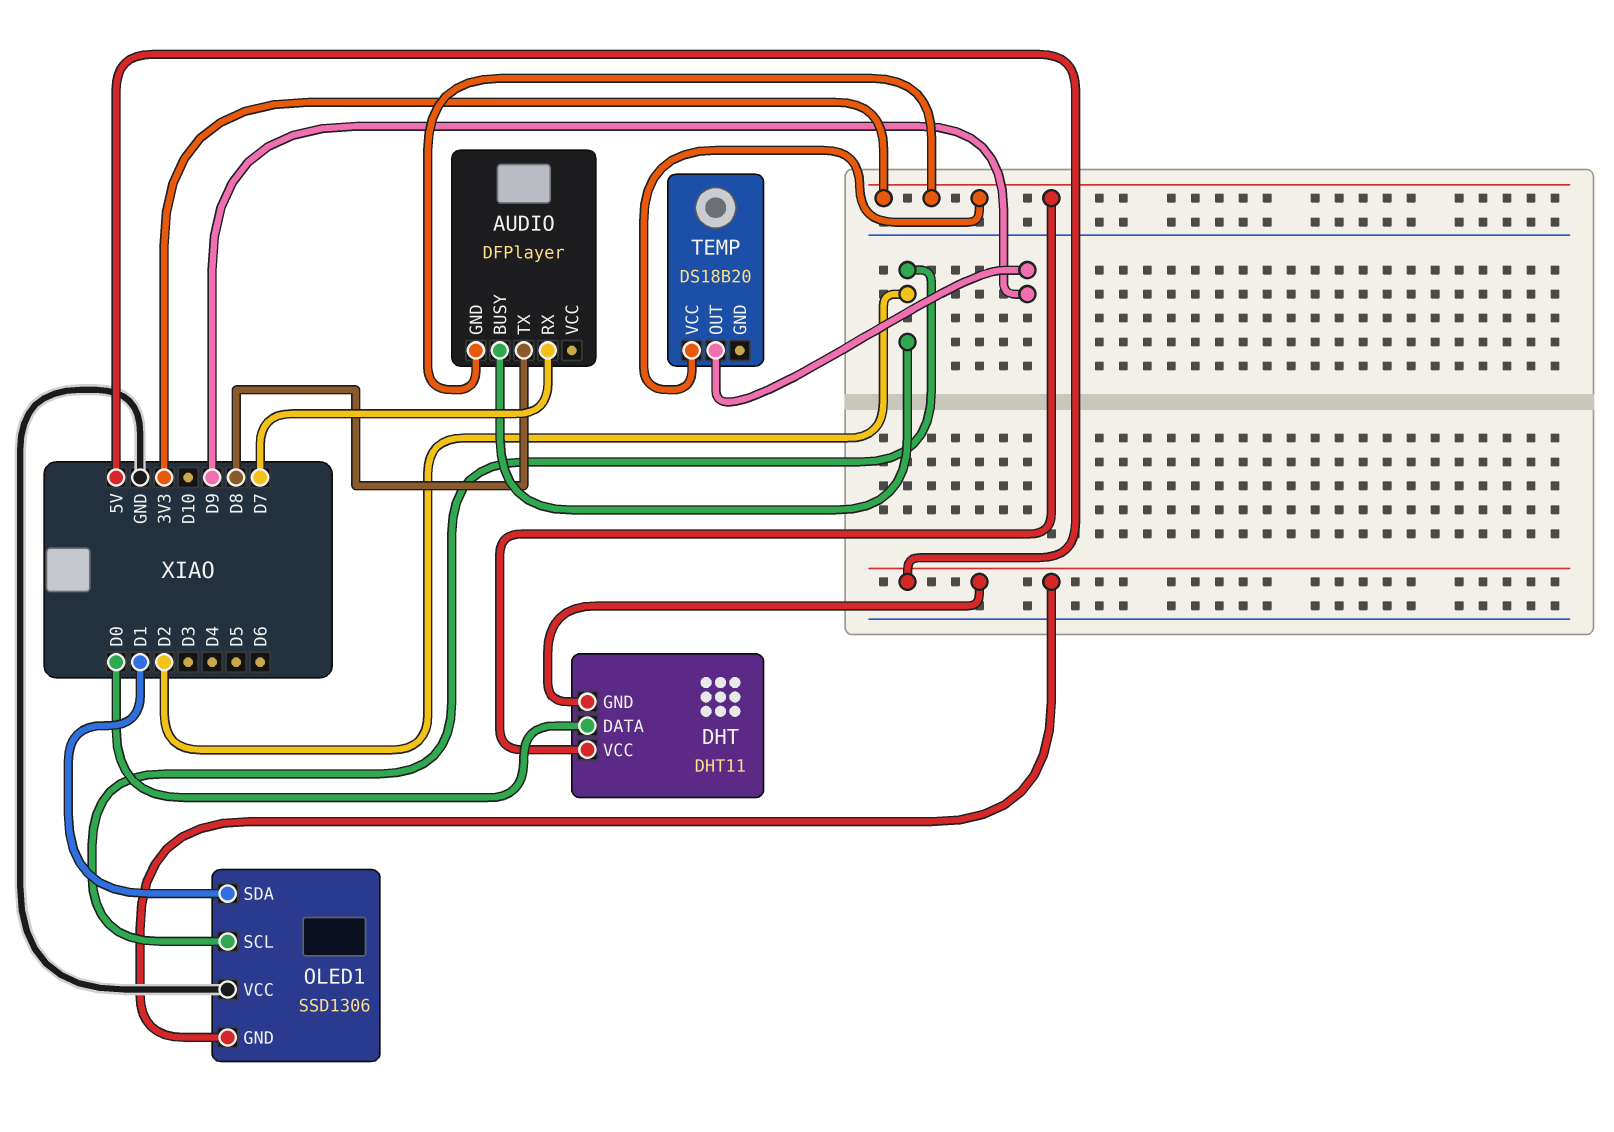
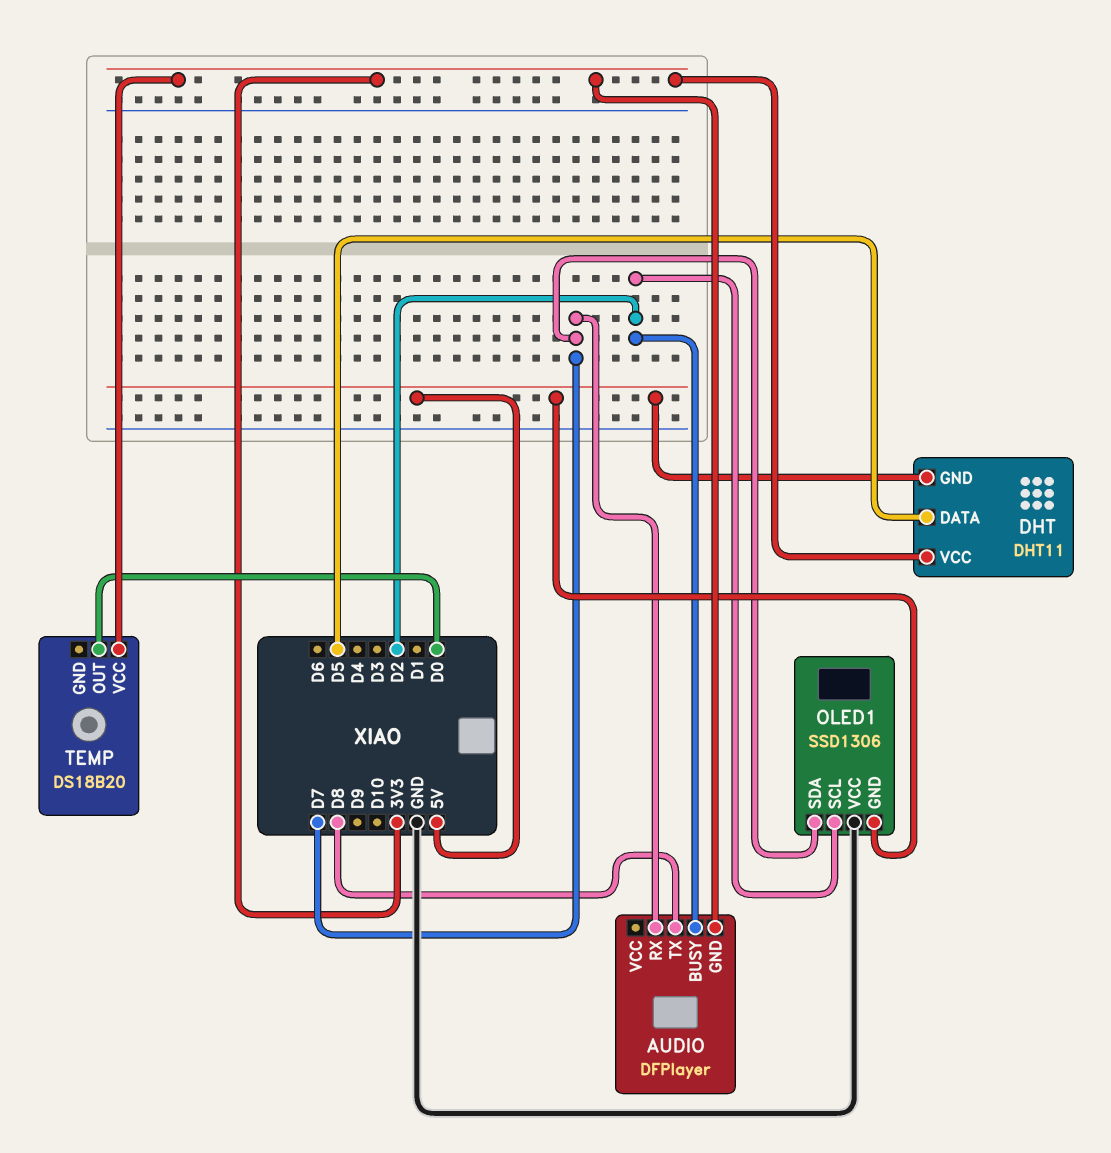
DHT pin DATA: D0 -> D5
OLED1 pin SDA: D1 -> D7
TEMP pin OUT: D9 -> D0

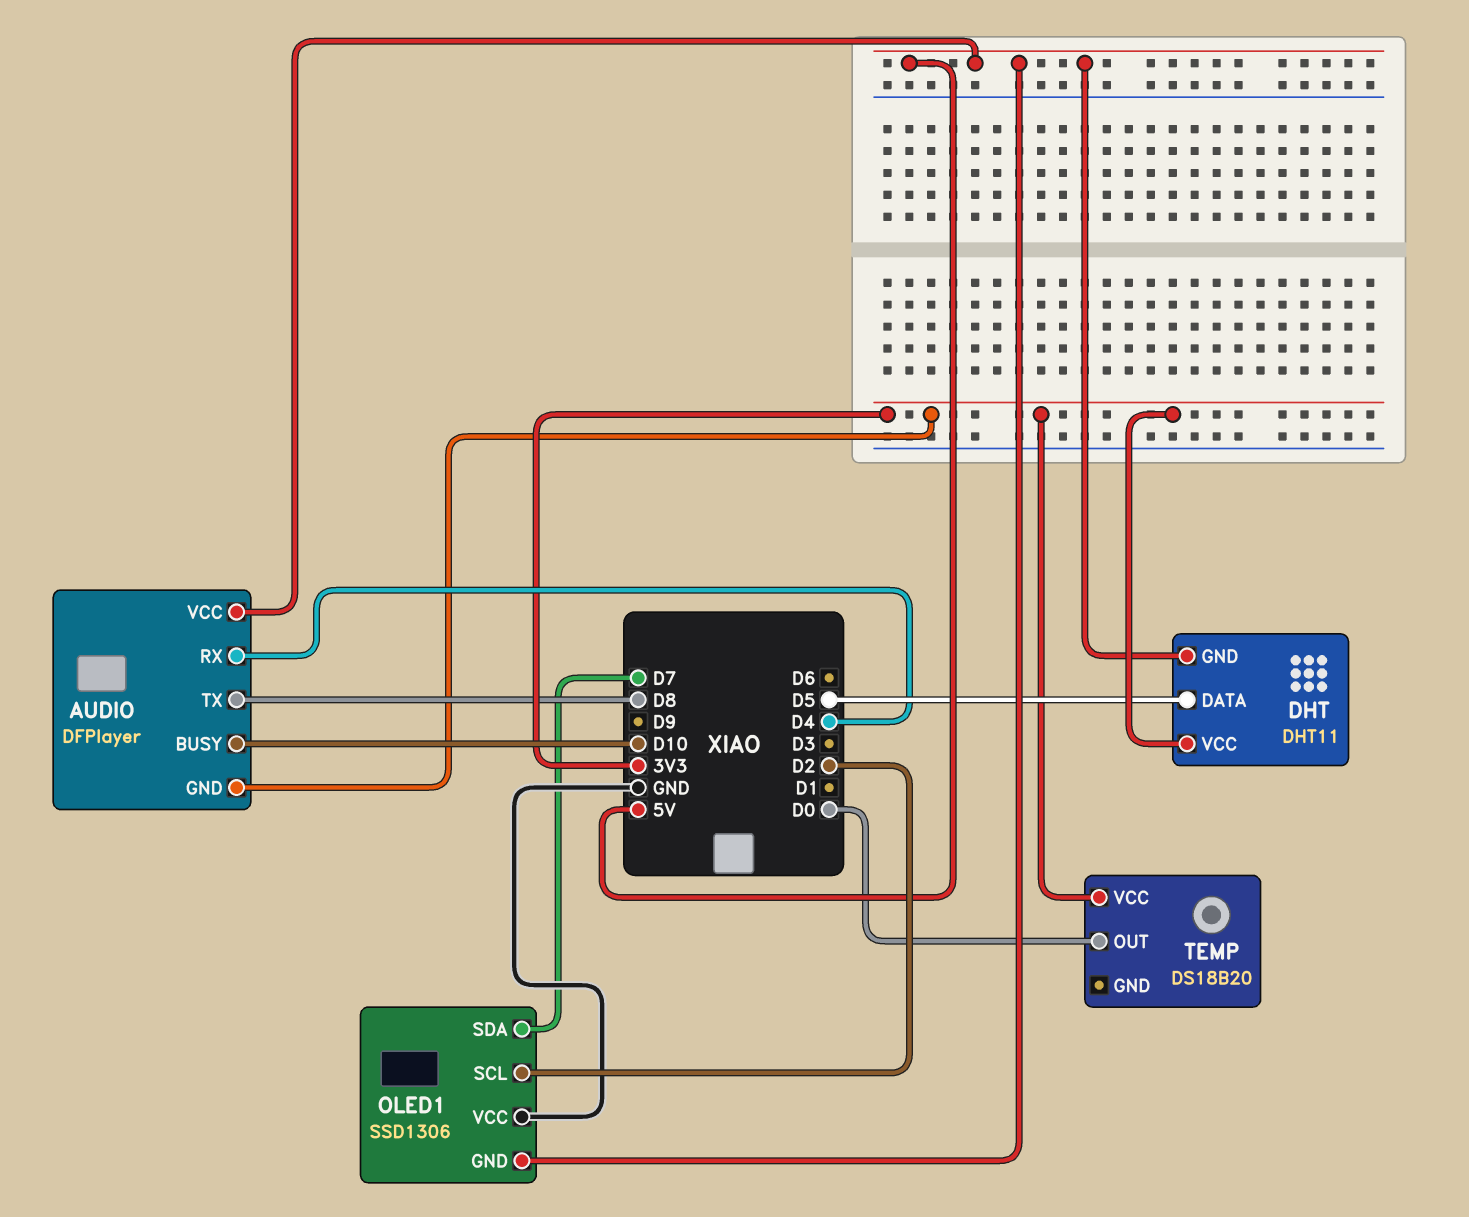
AUDIO pin BUSY: D2 -> D10
AUDIO pin RX: D7 -> D4
AUDIO pin VCC: none -> 5V

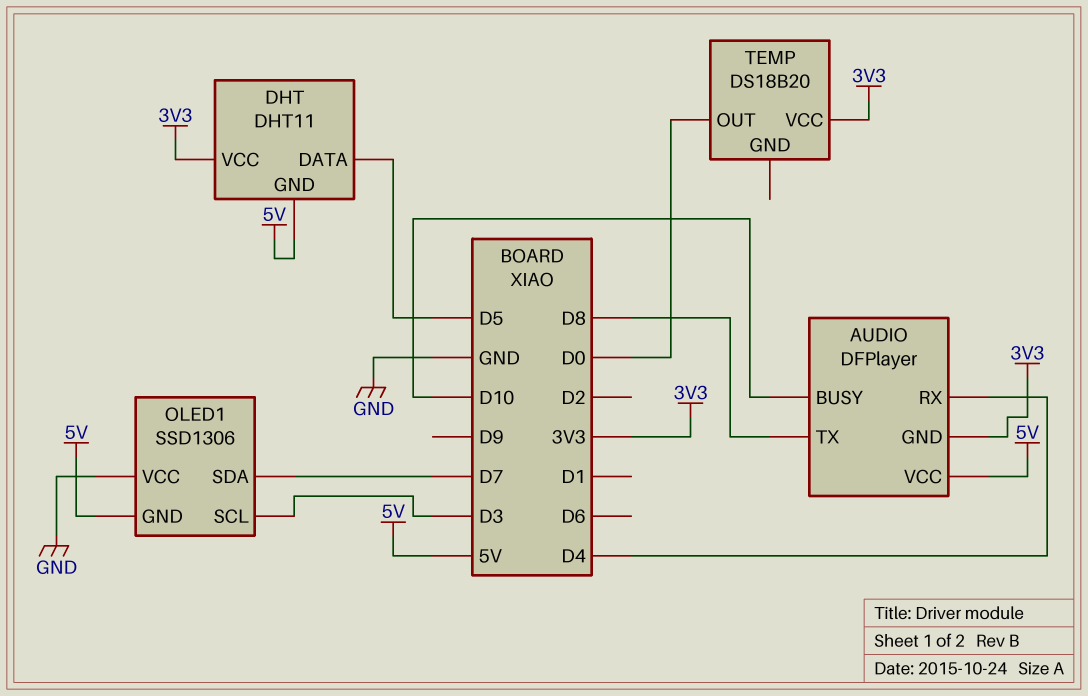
OLED1 pin SCL: D2 -> D3

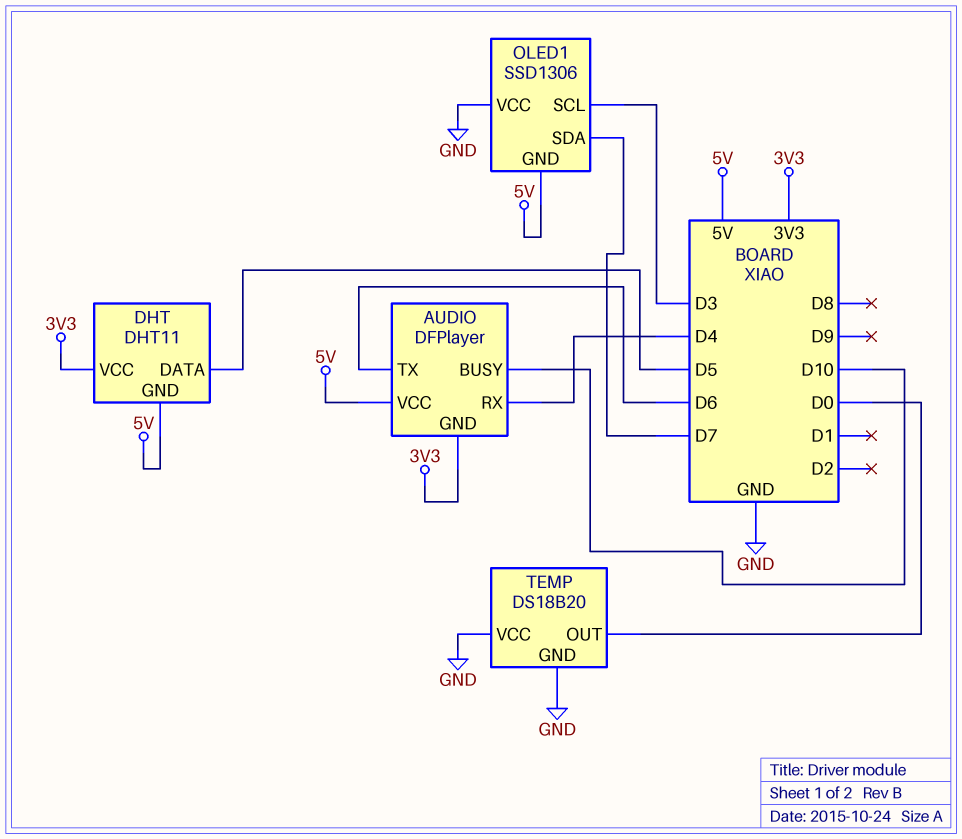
AUDIO pin TX: D8 -> D6
TEMP pin GND: none -> GND
TEMP pin VCC: 3V3 -> GND

